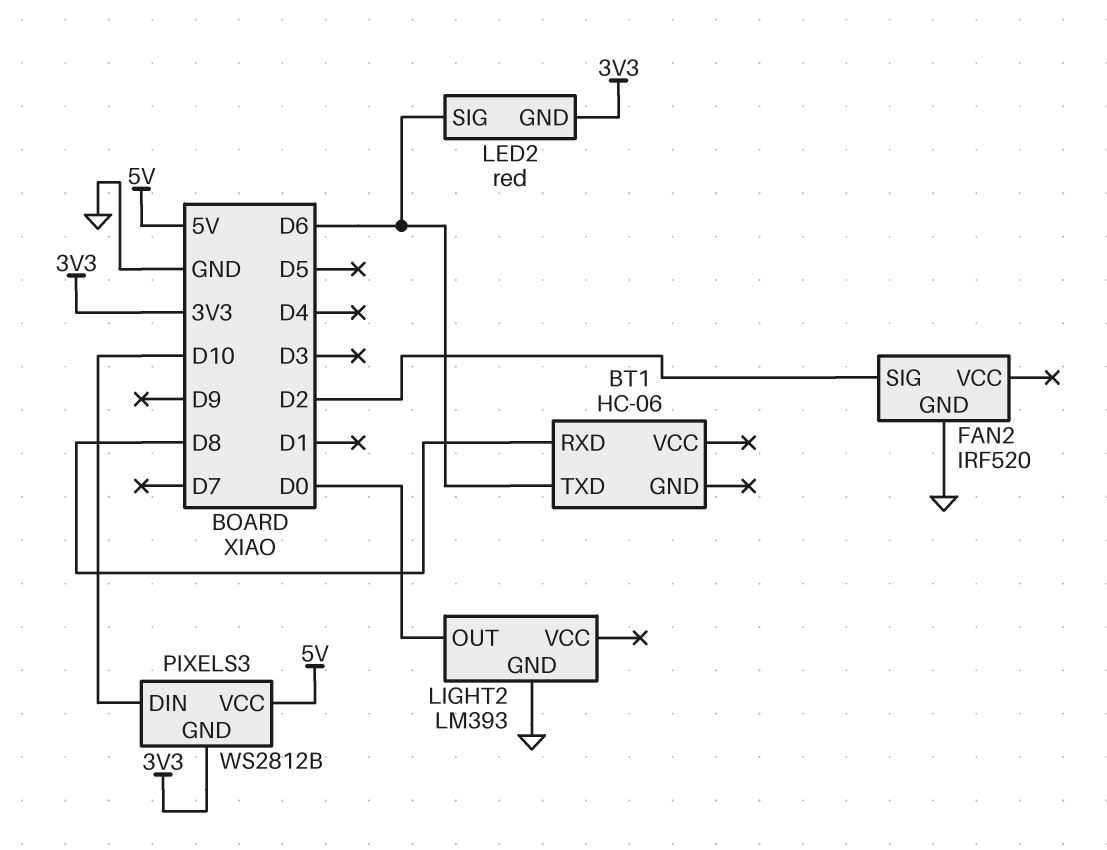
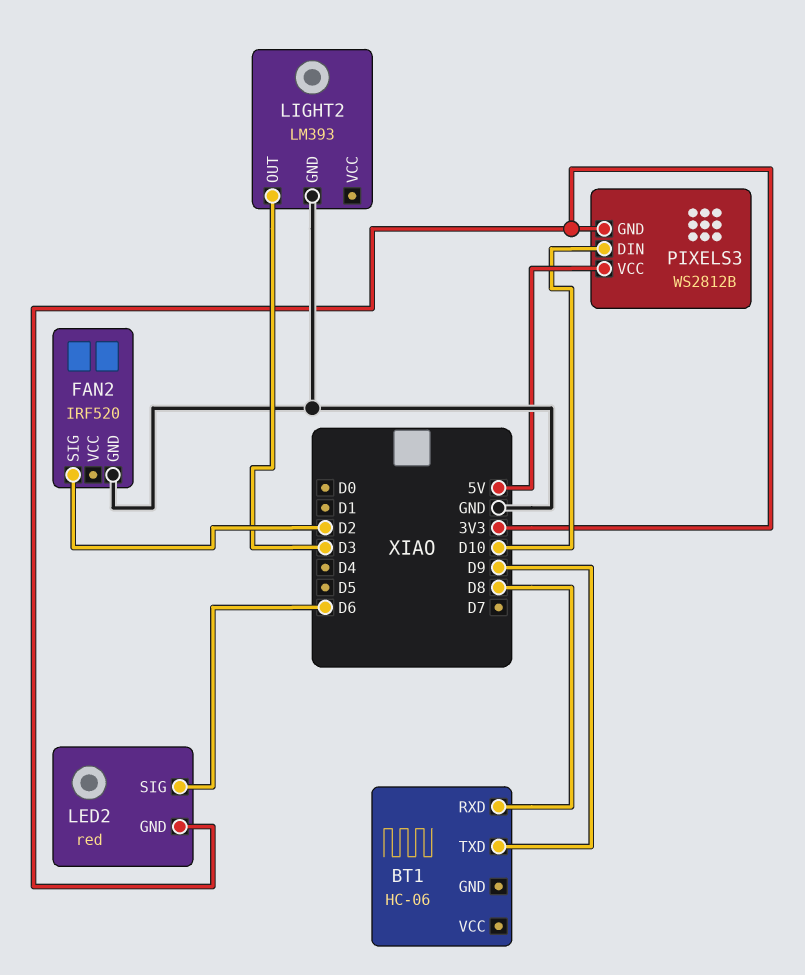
BT1 pin TXD: D6 -> D9
LIGHT2 pin OUT: D0 -> D3

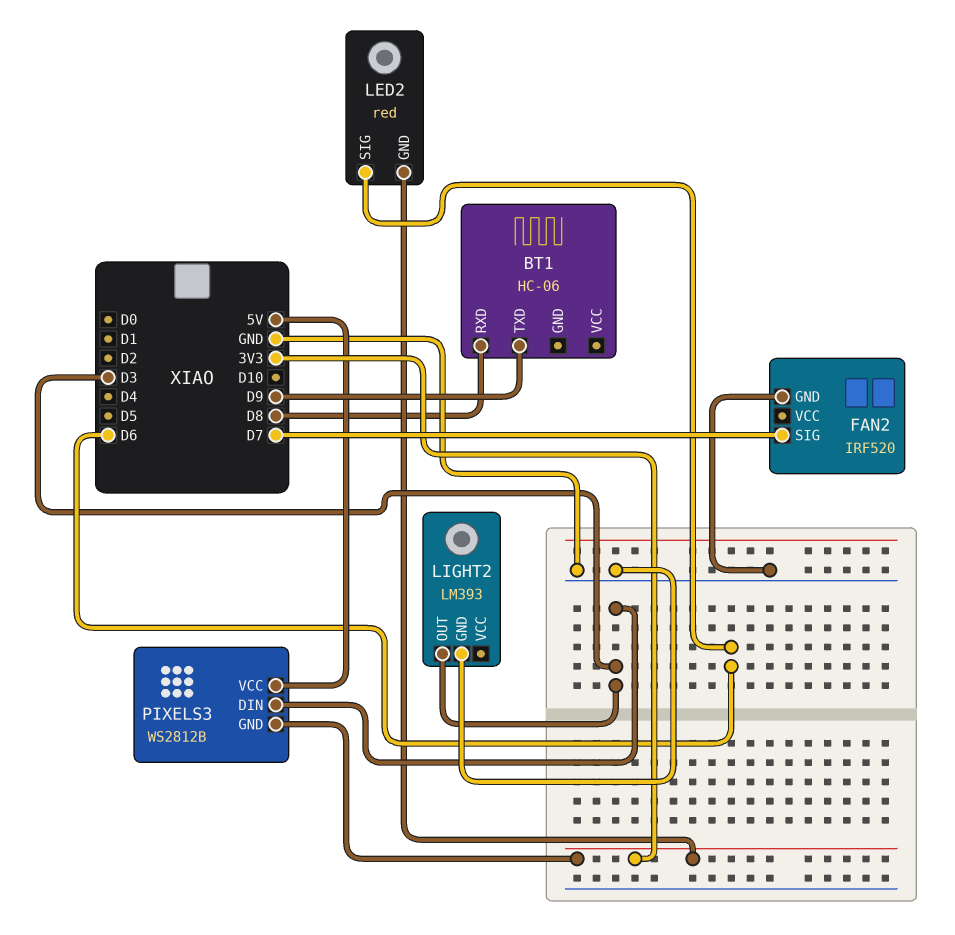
FAN2 pin SIG: D2 -> D7
PIXELS3 pin DIN: D10 -> D3

